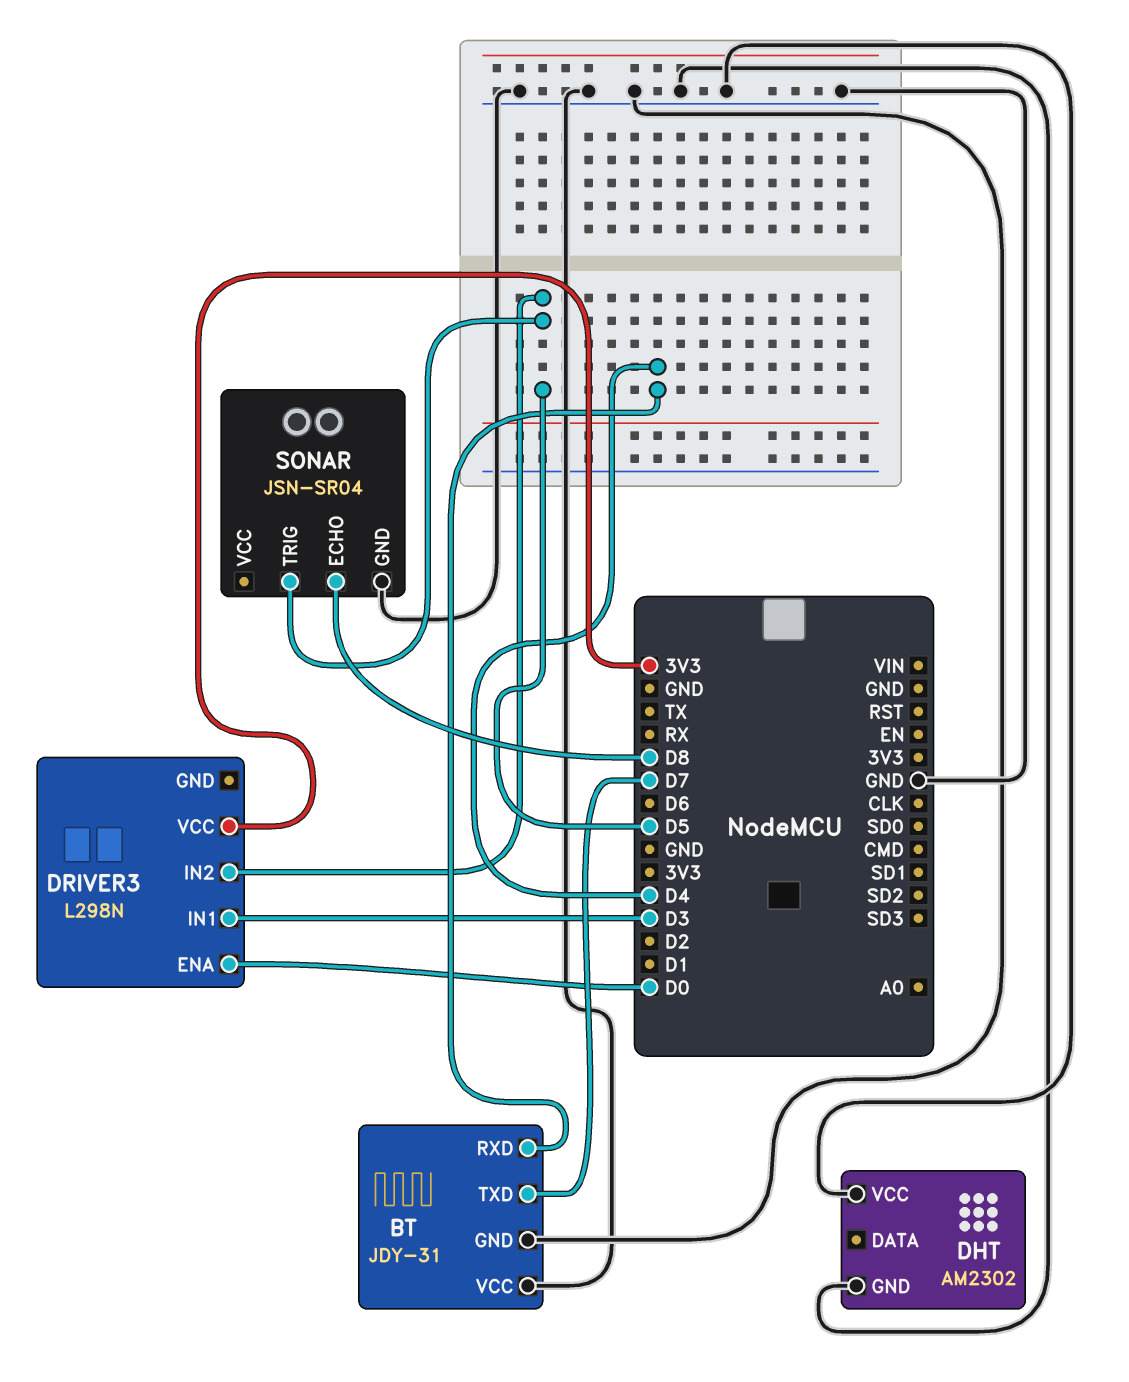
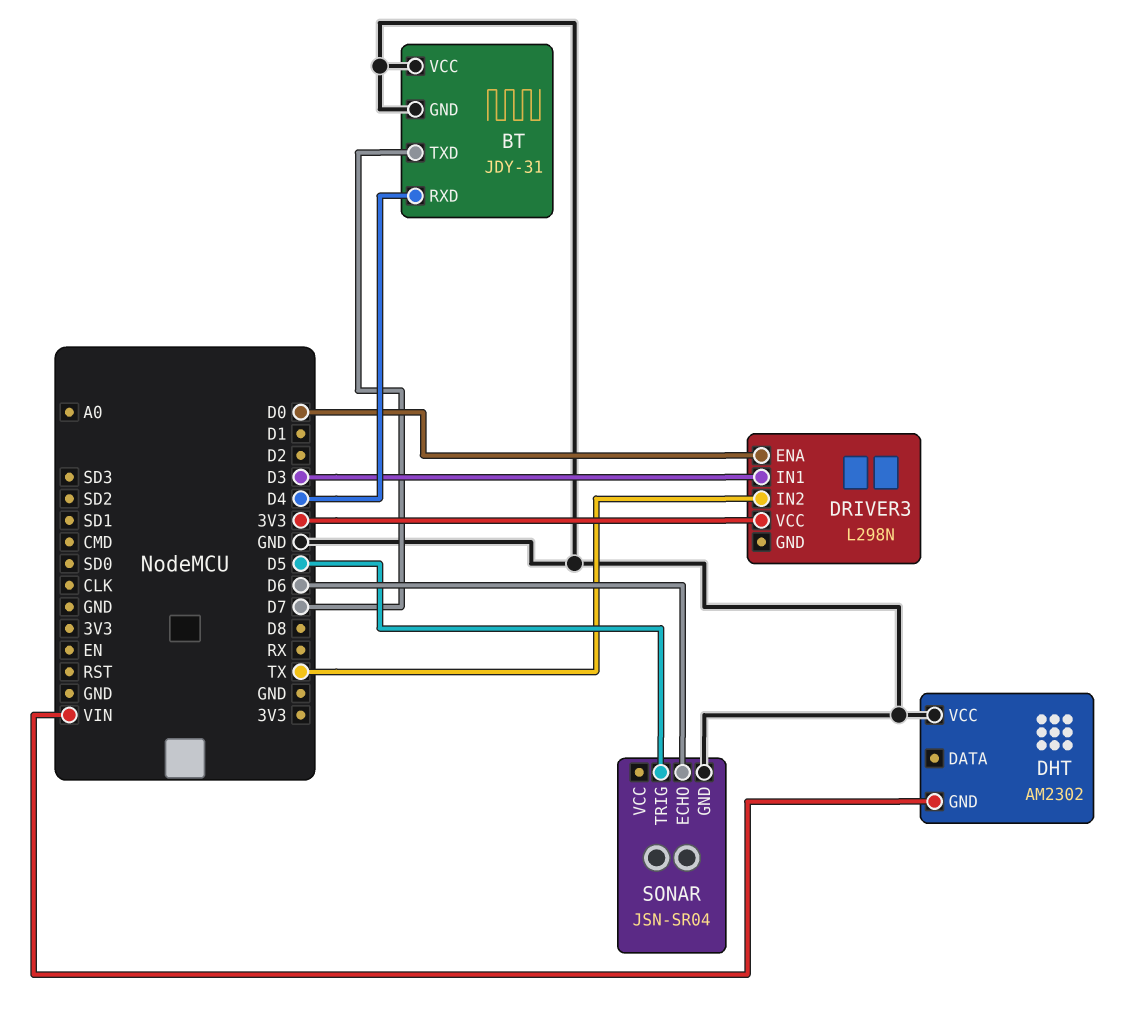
DHT pin GND: GND -> VIN
DRIVER3 pin IN2: D5 -> TX
SONAR pin ECHO: D8 -> D6

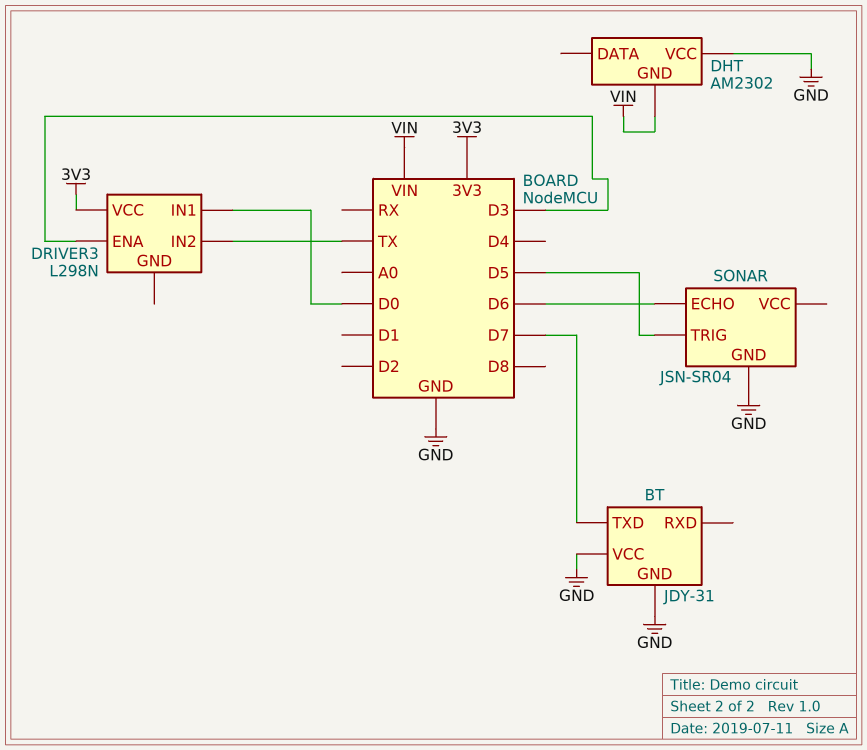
BT pin RXD: D4 -> none
DRIVER3 pin ENA: D0 -> D3
DRIVER3 pin IN1: D3 -> D0

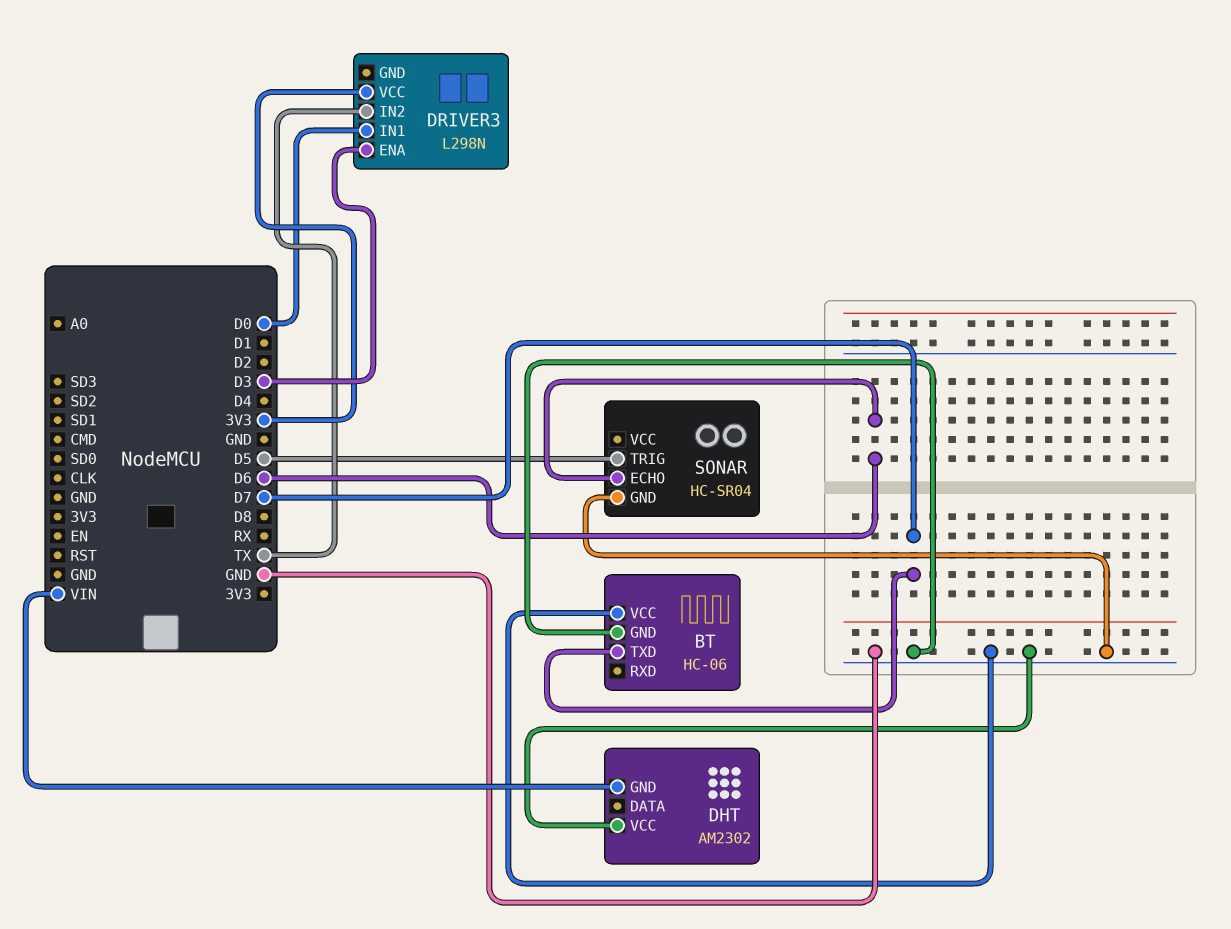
BT: JDY-31 -> HC-06
SONAR: JSN-SR04 -> HC-SR04

